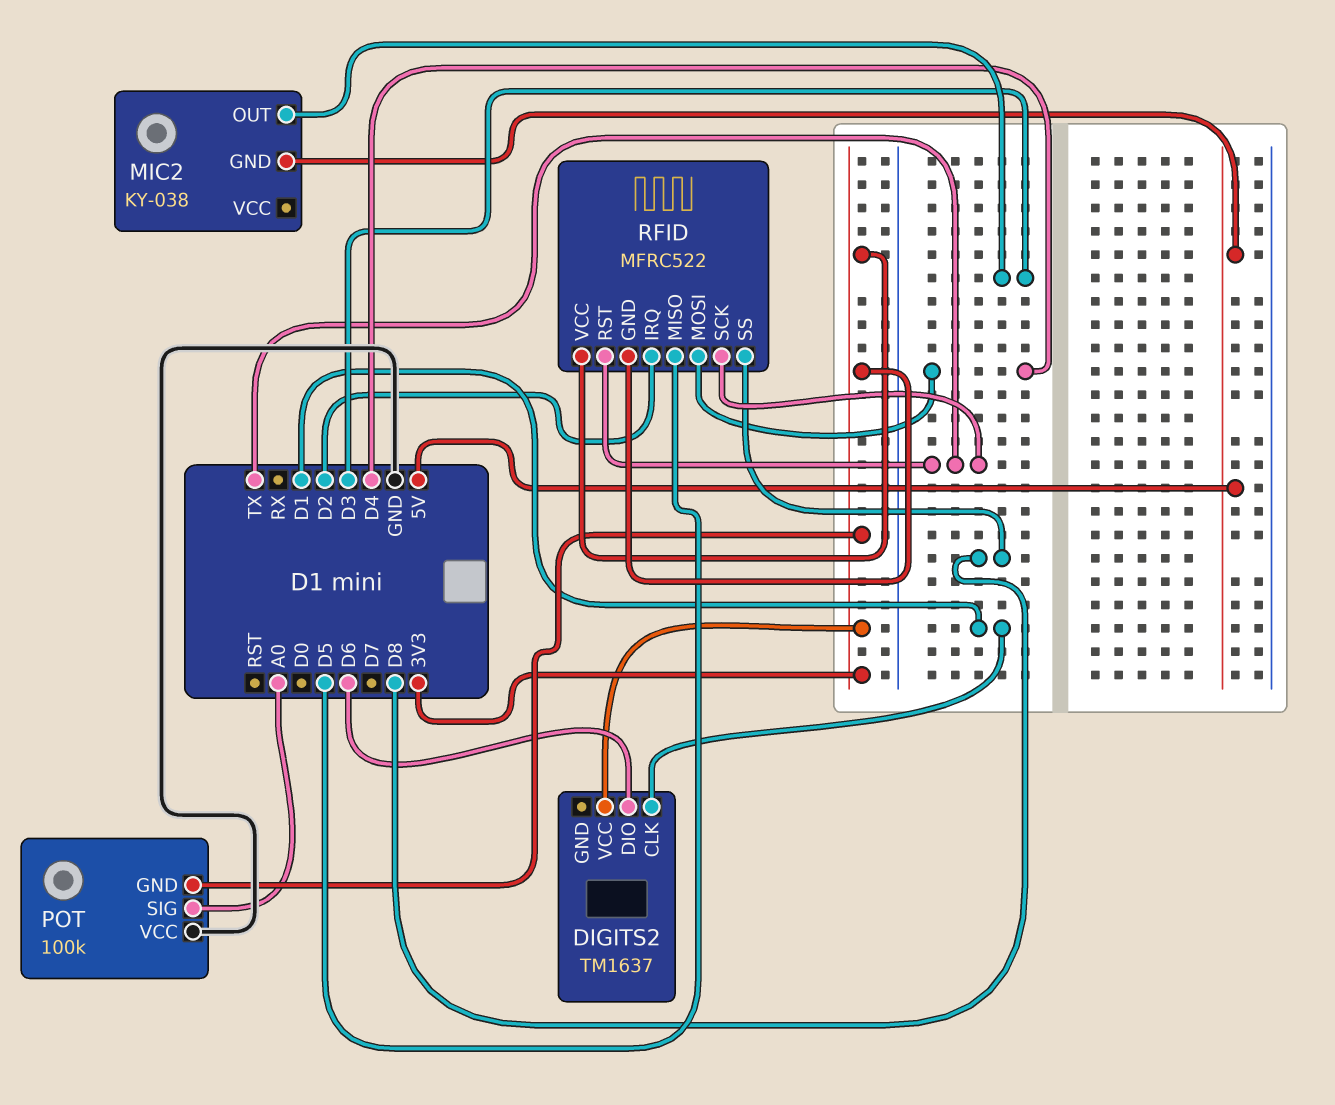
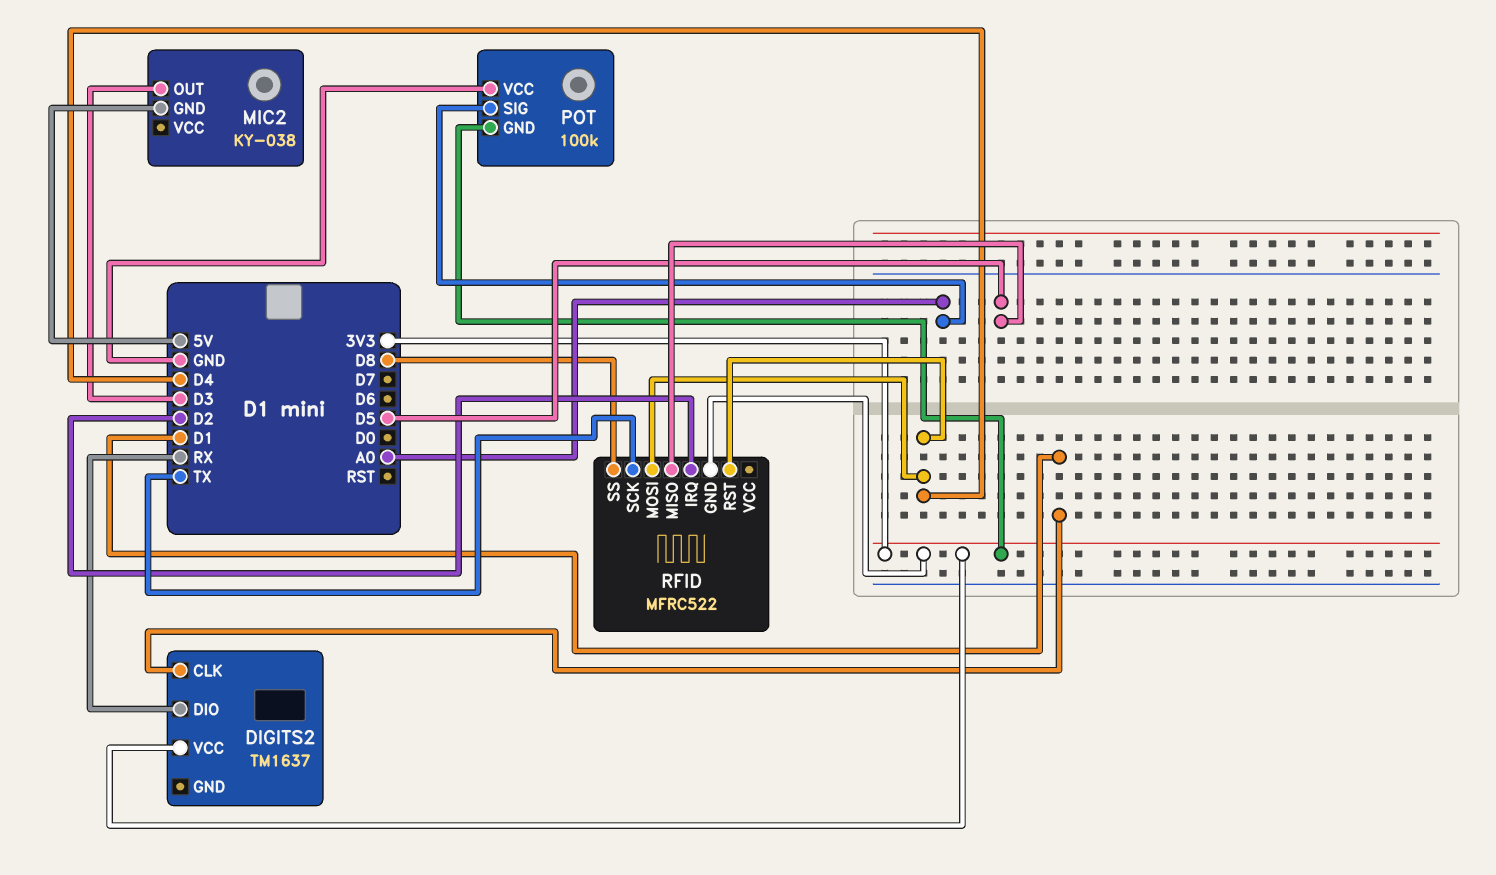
DIGITS2 pin DIO: D6 -> RX
RFID pin RST: TX -> D4
RFID pin VCC: 3V3 -> none

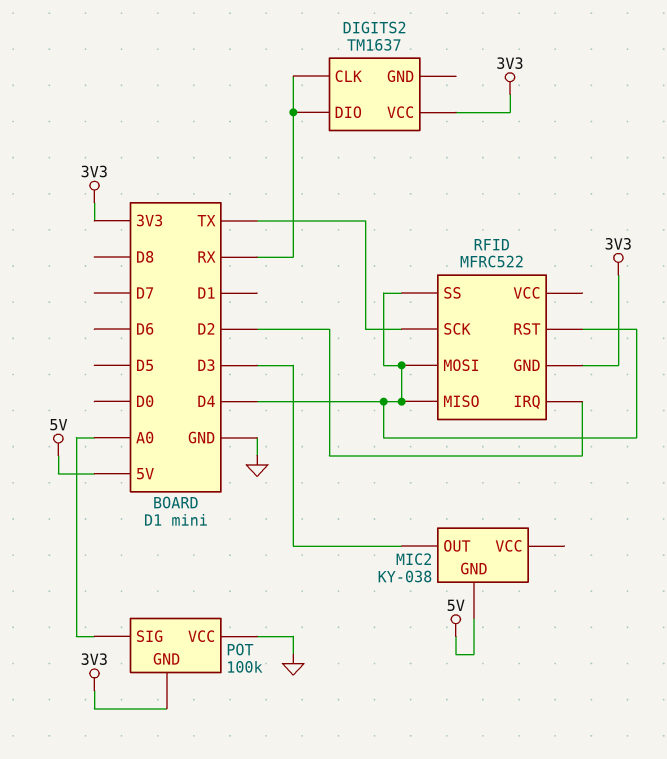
DIGITS2 pin CLK: D1 -> RX
RFID pin MISO: D5 -> D4
RFID pin SS: D8 -> D4

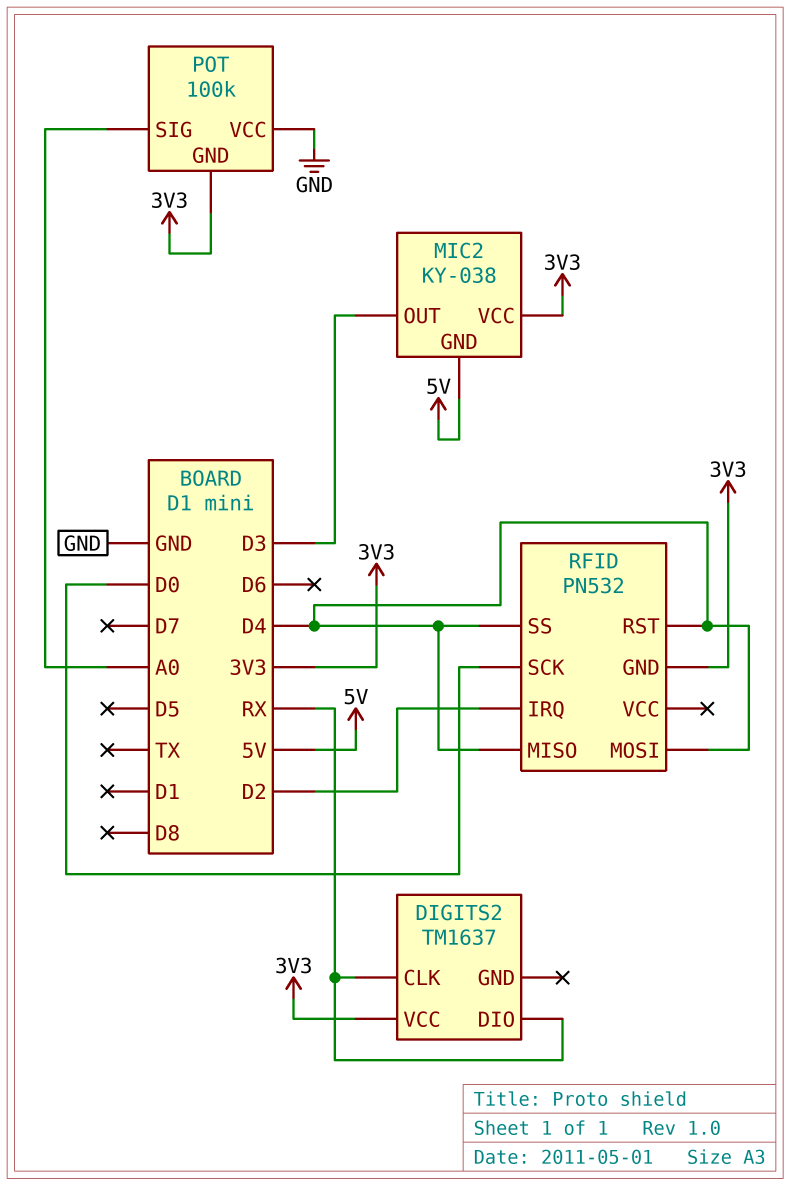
MIC2 pin VCC: none -> 3V3
RFID: MFRC522 -> PN532
RFID pin SCK: TX -> D0

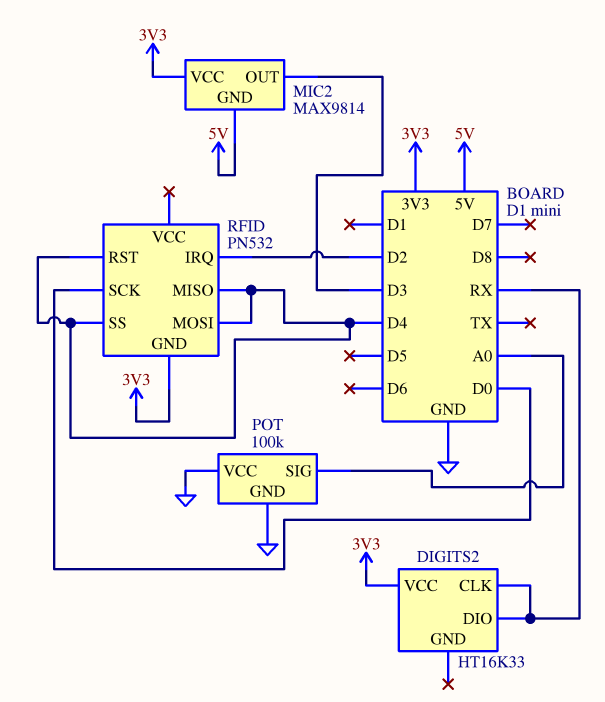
DIGITS2: TM1637 -> HT16K33
MIC2: KY-038 -> MAX9814
POT pin GND: 3V3 -> GND

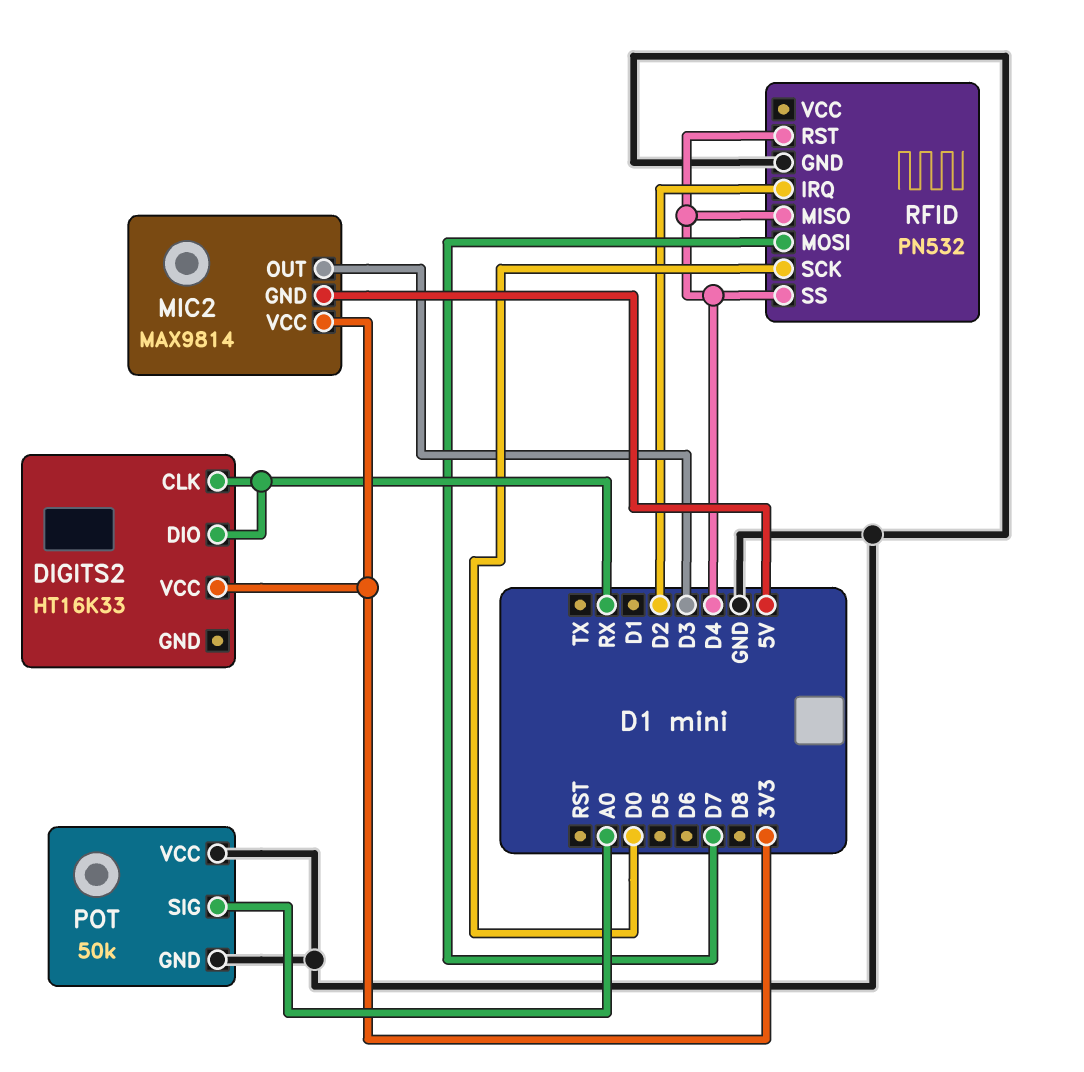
POT: 100k -> 50k
RFID pin GND: 3V3 -> GND
RFID pin MOSI: D4 -> D7

